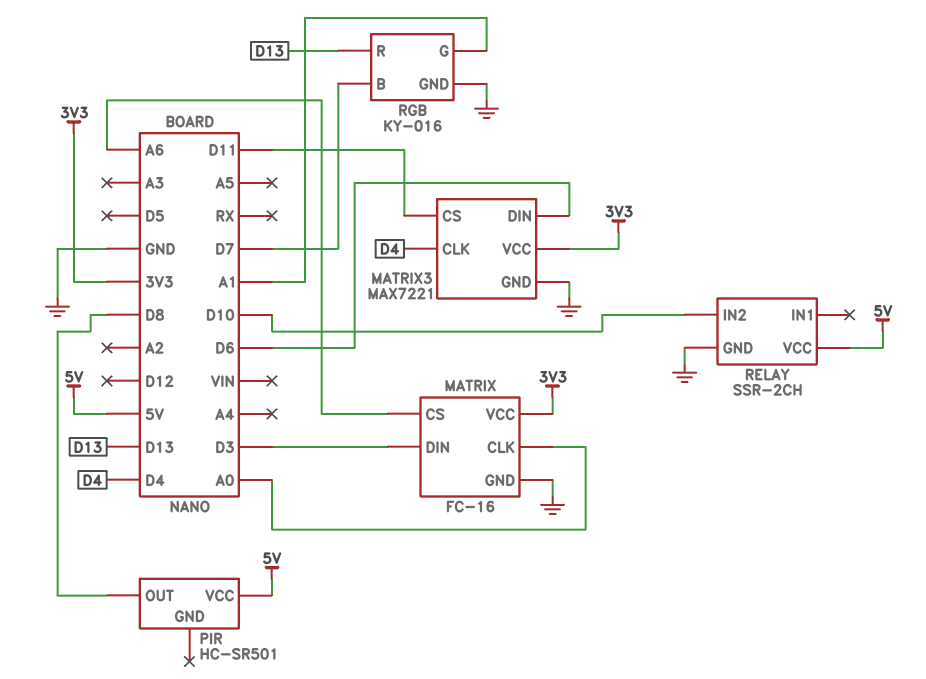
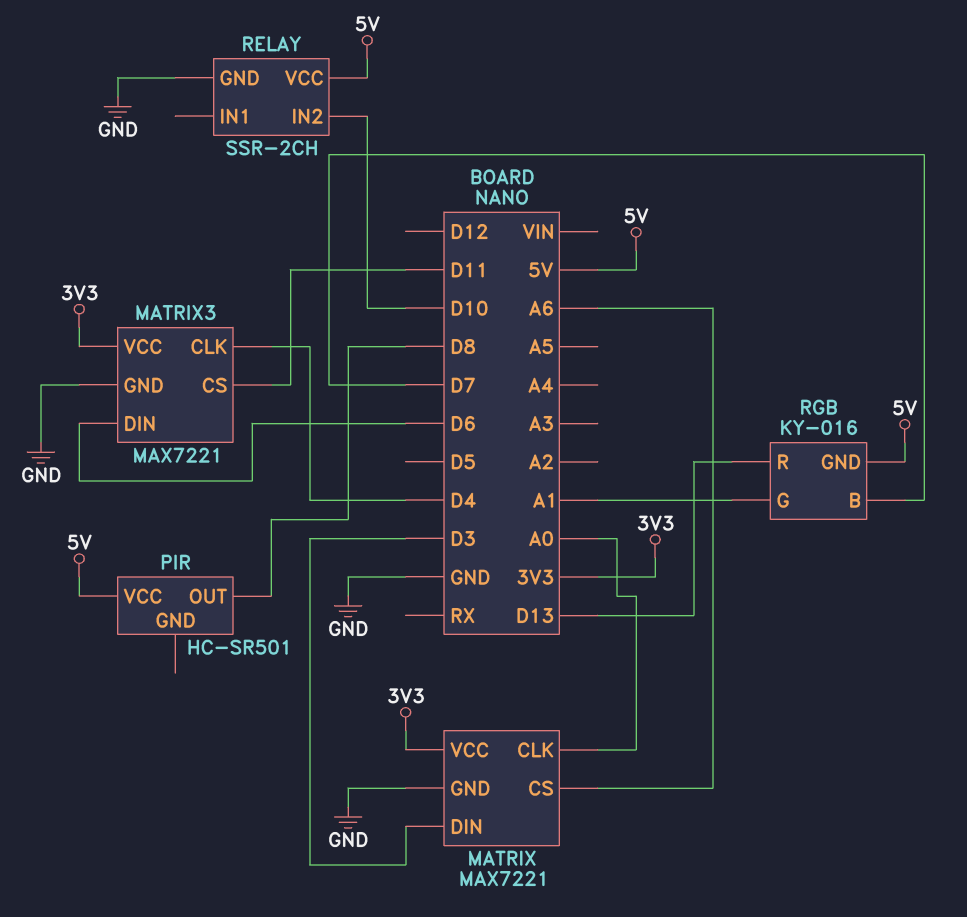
MATRIX: FC-16 -> MAX7221
RGB pin GND: GND -> 5V

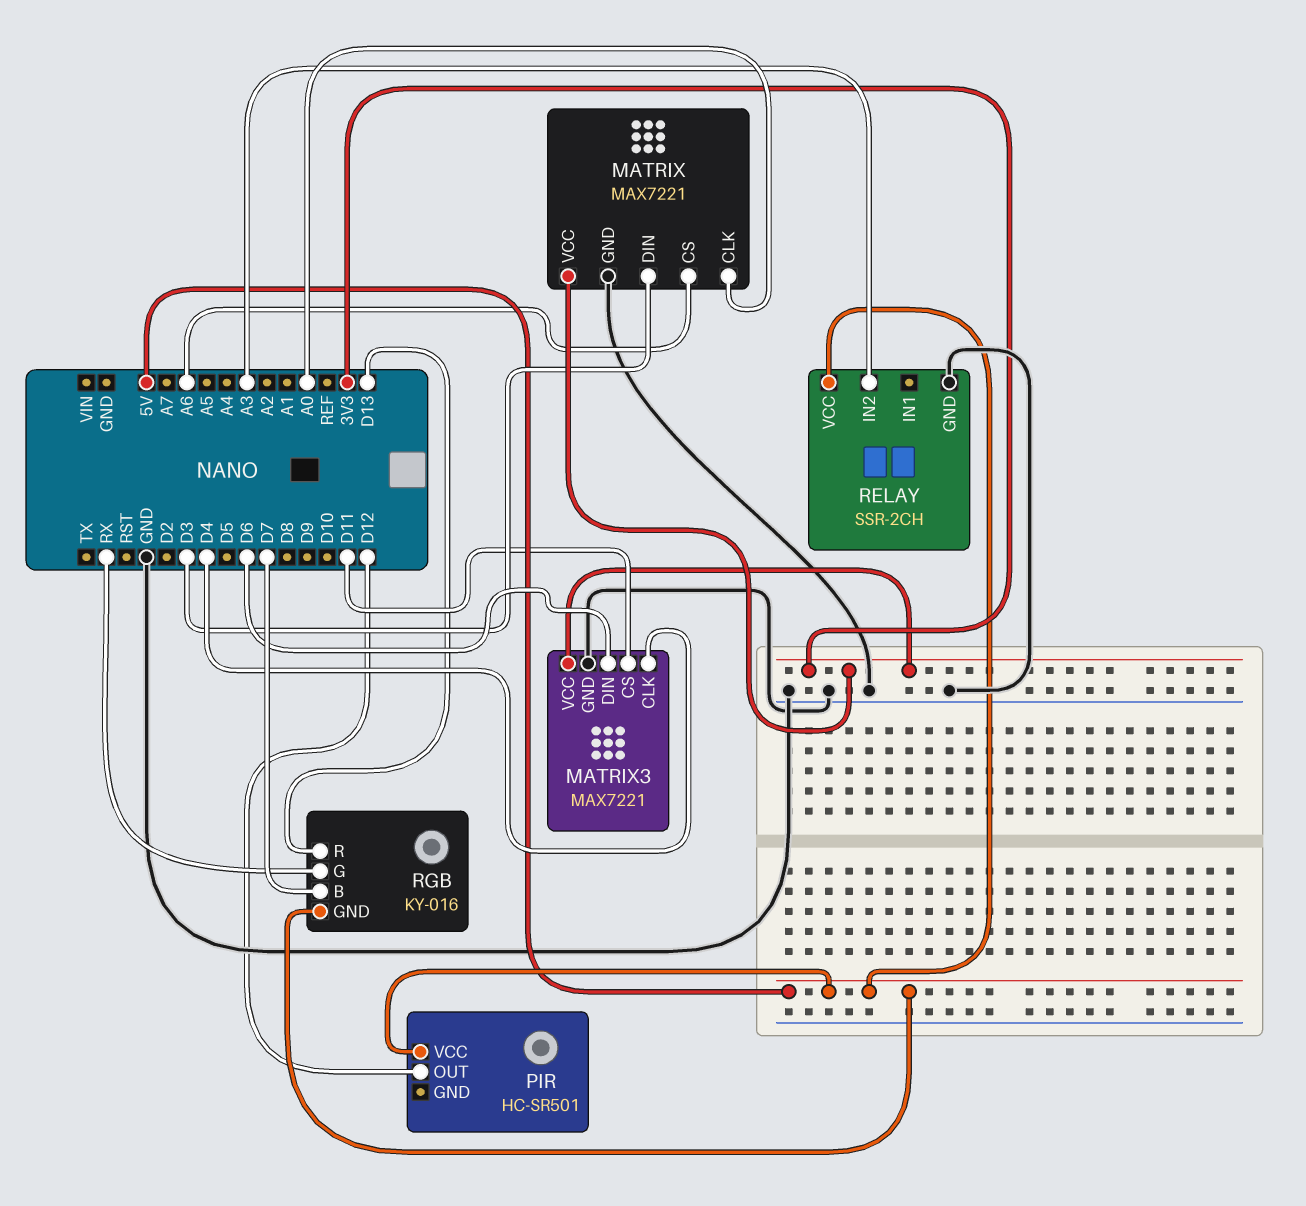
PIR pin OUT: D8 -> D12
RELAY pin IN2: D10 -> A3
RGB pin G: A1 -> RX

